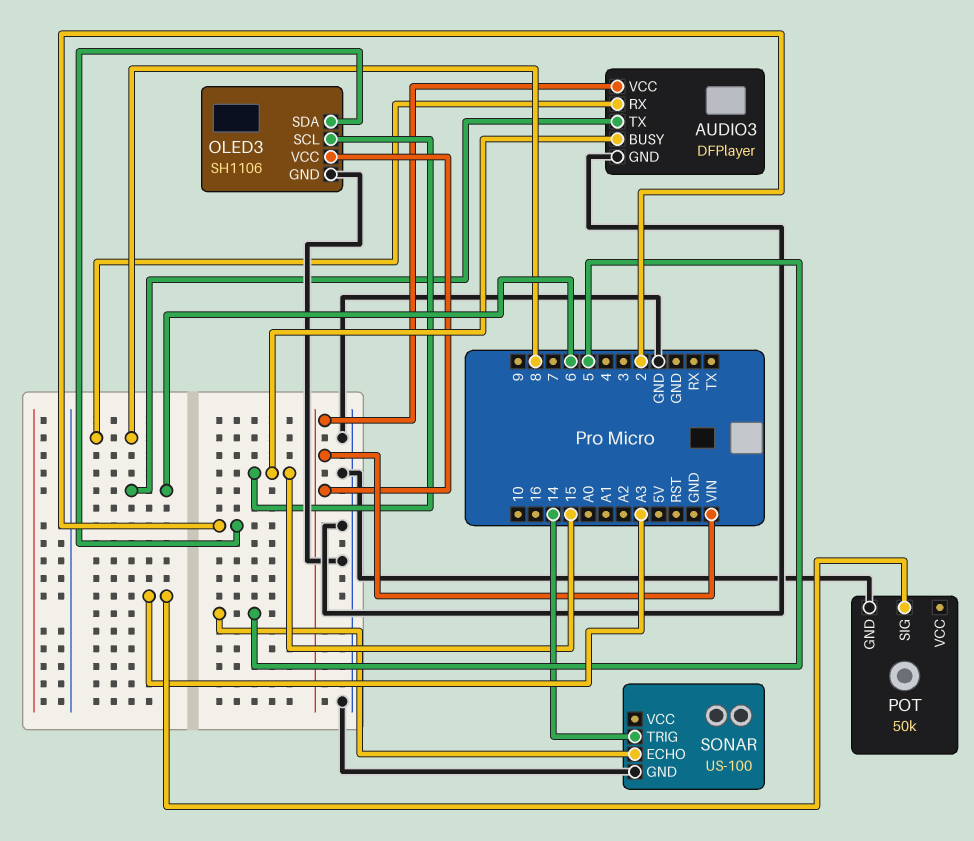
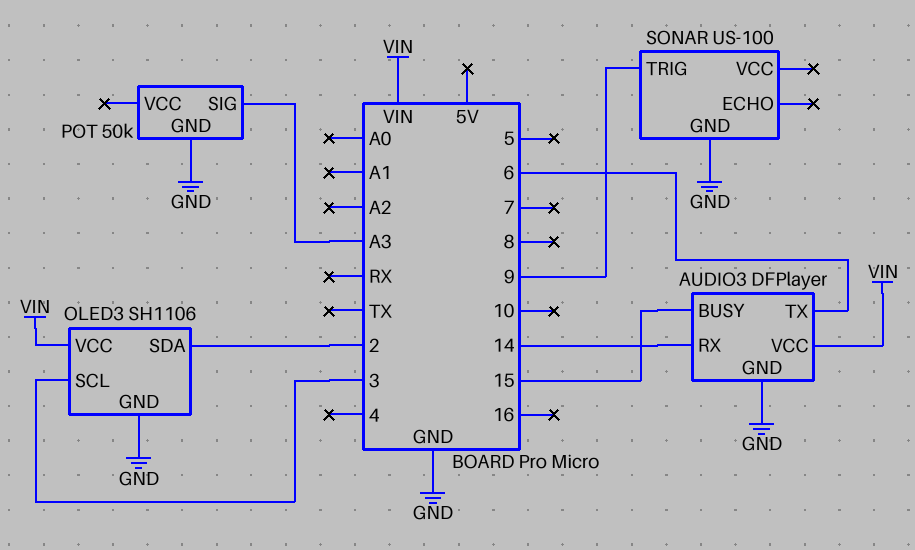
AUDIO3 pin RX: 8 -> 14
OLED3 pin SCL: 15 -> 3
SONAR pin ECHO: 5 -> none
SONAR pin TRIG: 14 -> 9

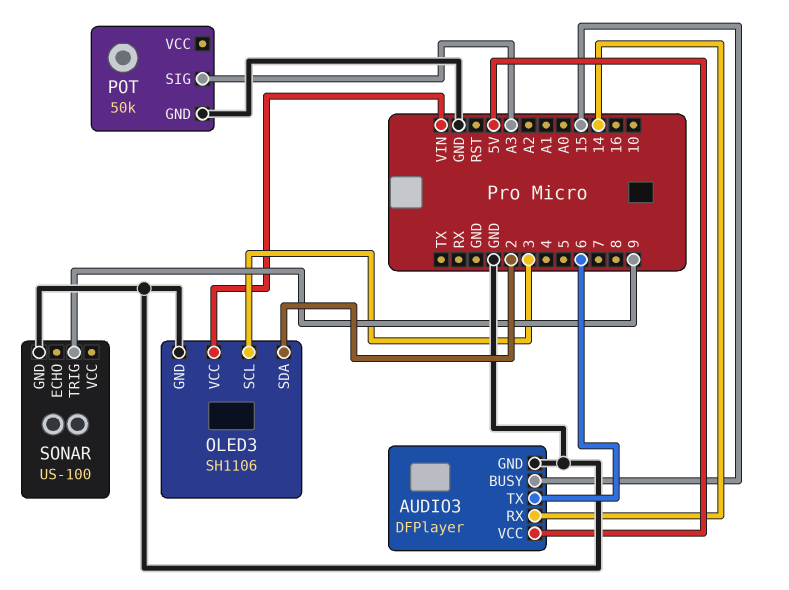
AUDIO3 pin VCC: VIN -> 5V

